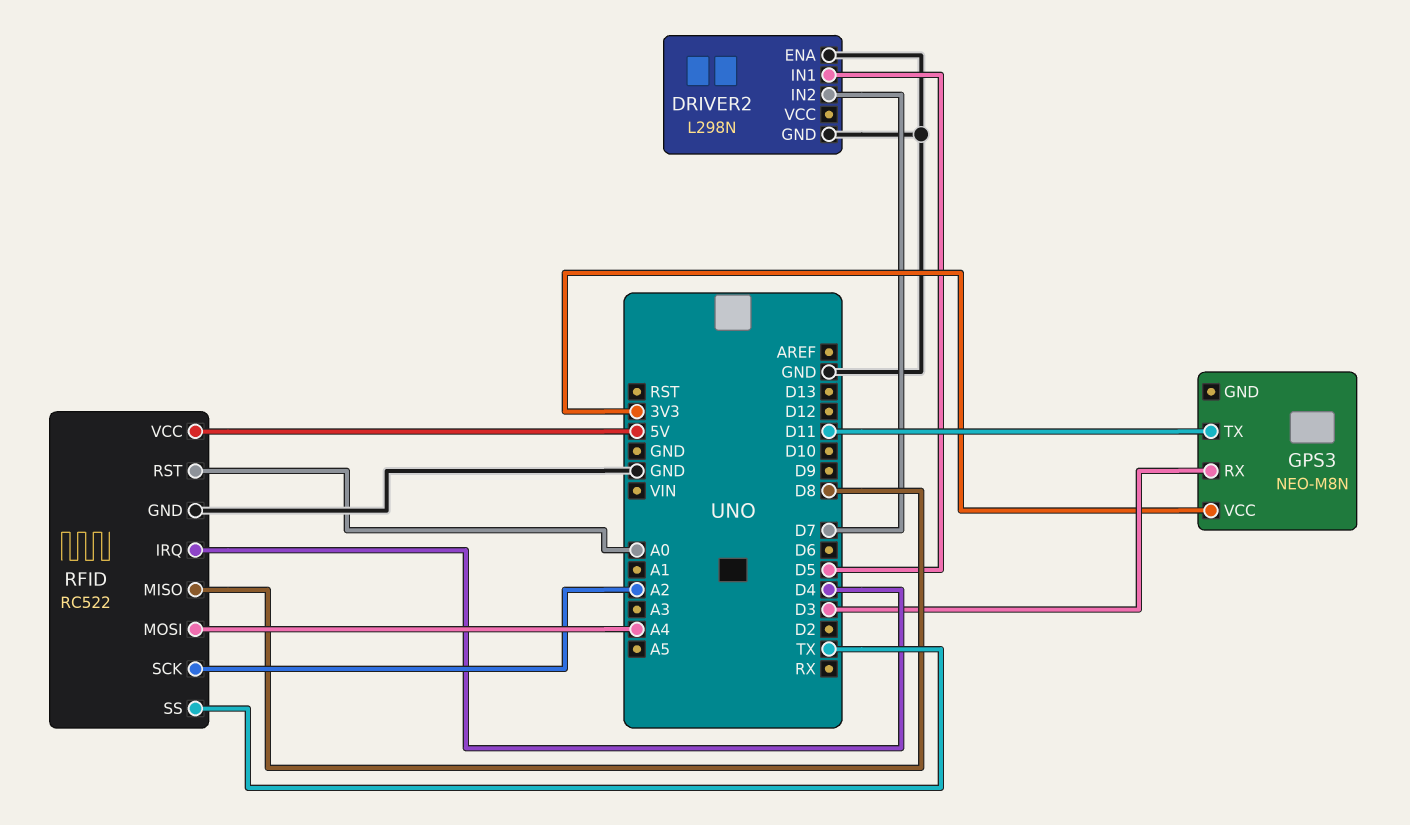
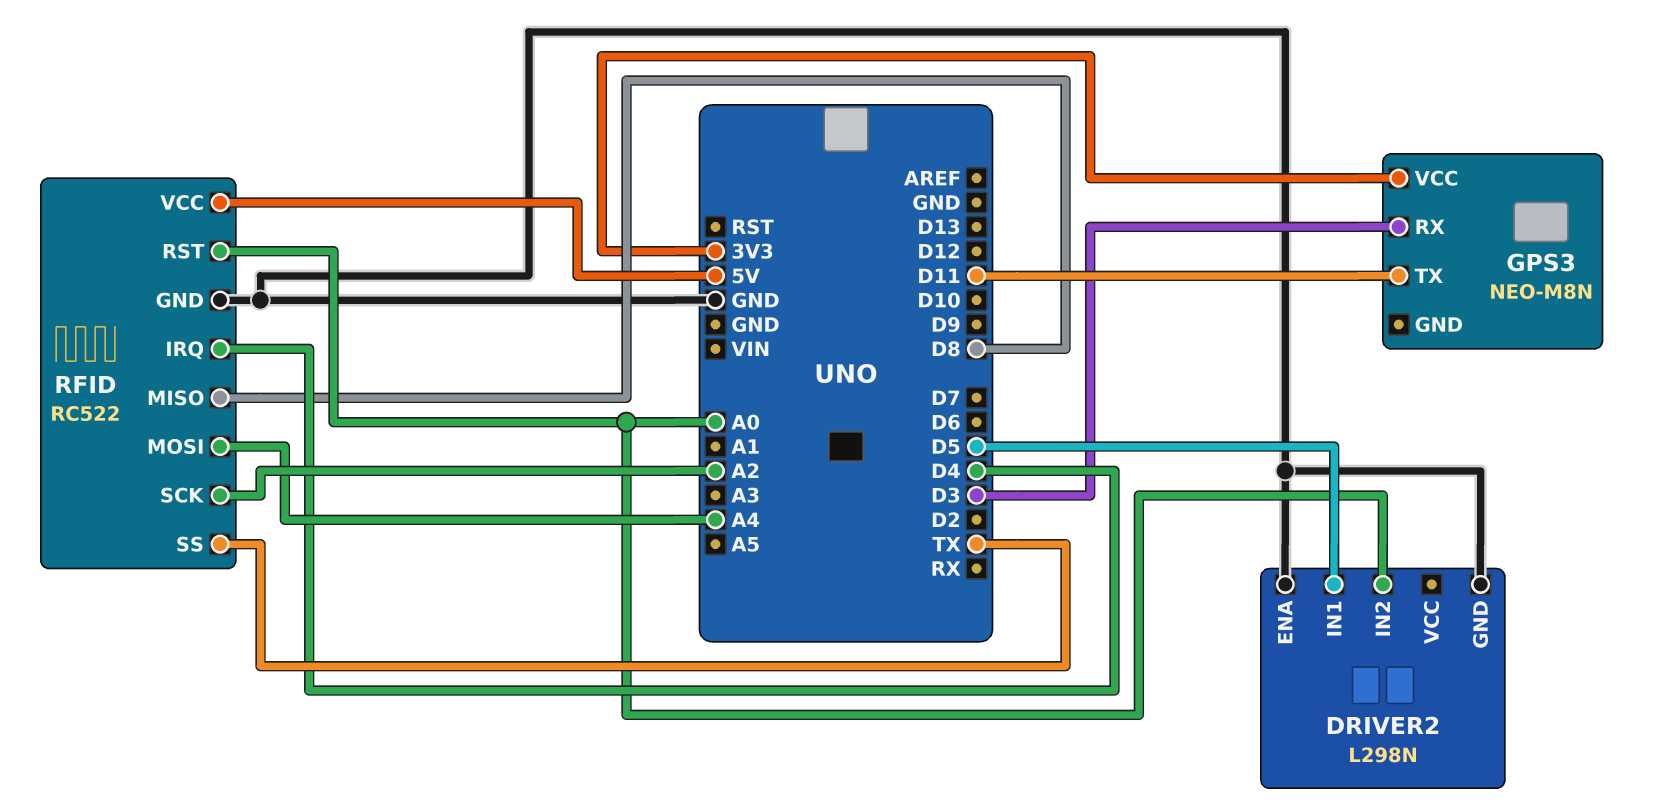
DRIVER2 pin IN2: D7 -> A0

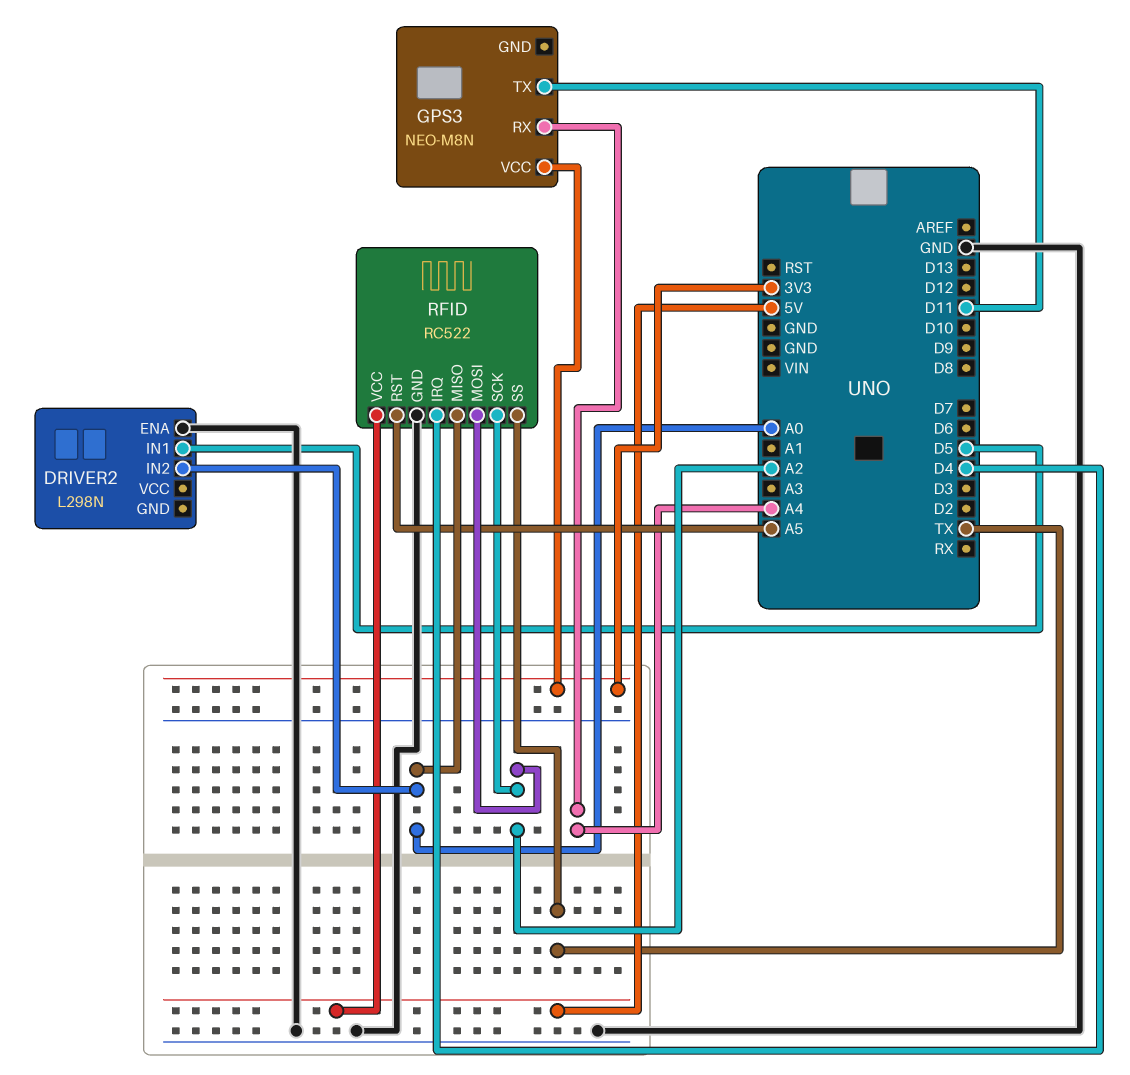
DRIVER2 pin GND: GND -> none
GPS3 pin RX: D3 -> A4
RFID pin MISO: D8 -> A0
RFID pin MOSI: A4 -> A2
RFID pin RST: A0 -> A5

